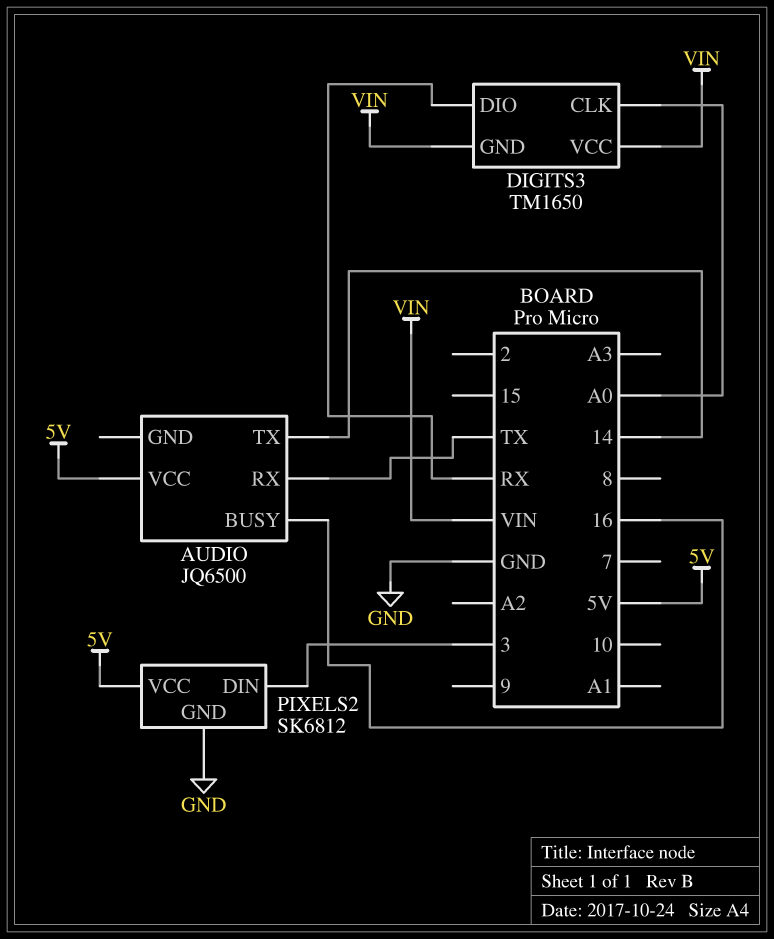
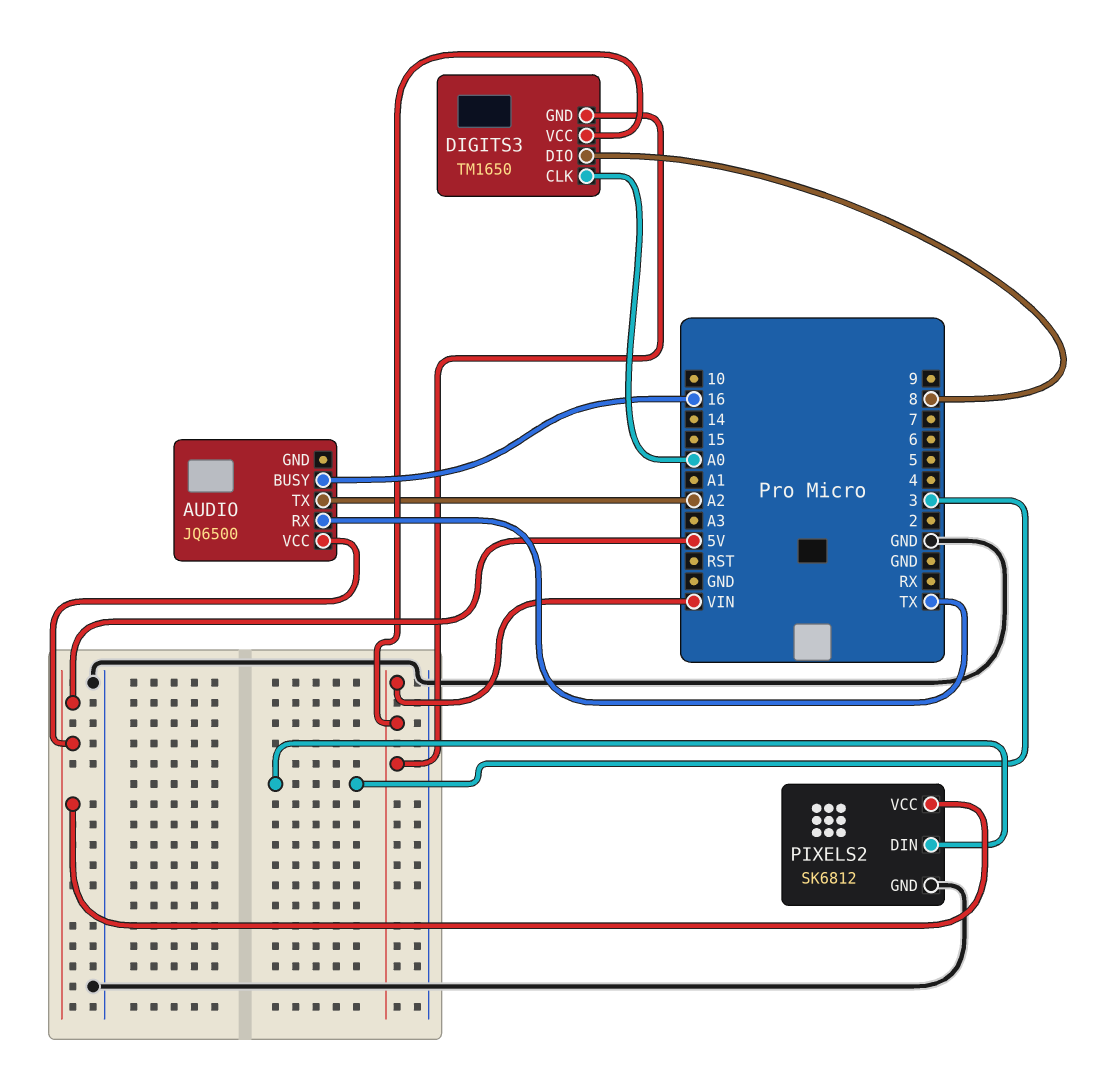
AUDIO pin TX: 14 -> A2
DIGITS3 pin DIO: RX -> 8

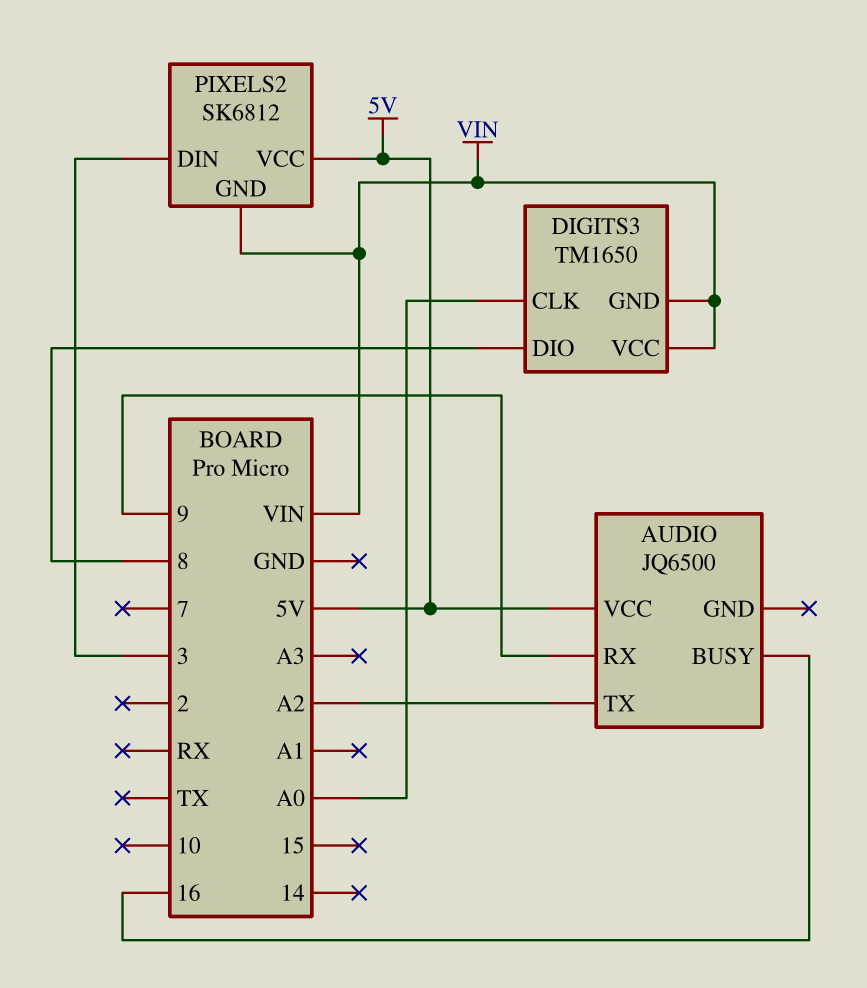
AUDIO pin RX: TX -> 9
PIXELS2 pin GND: GND -> VIN

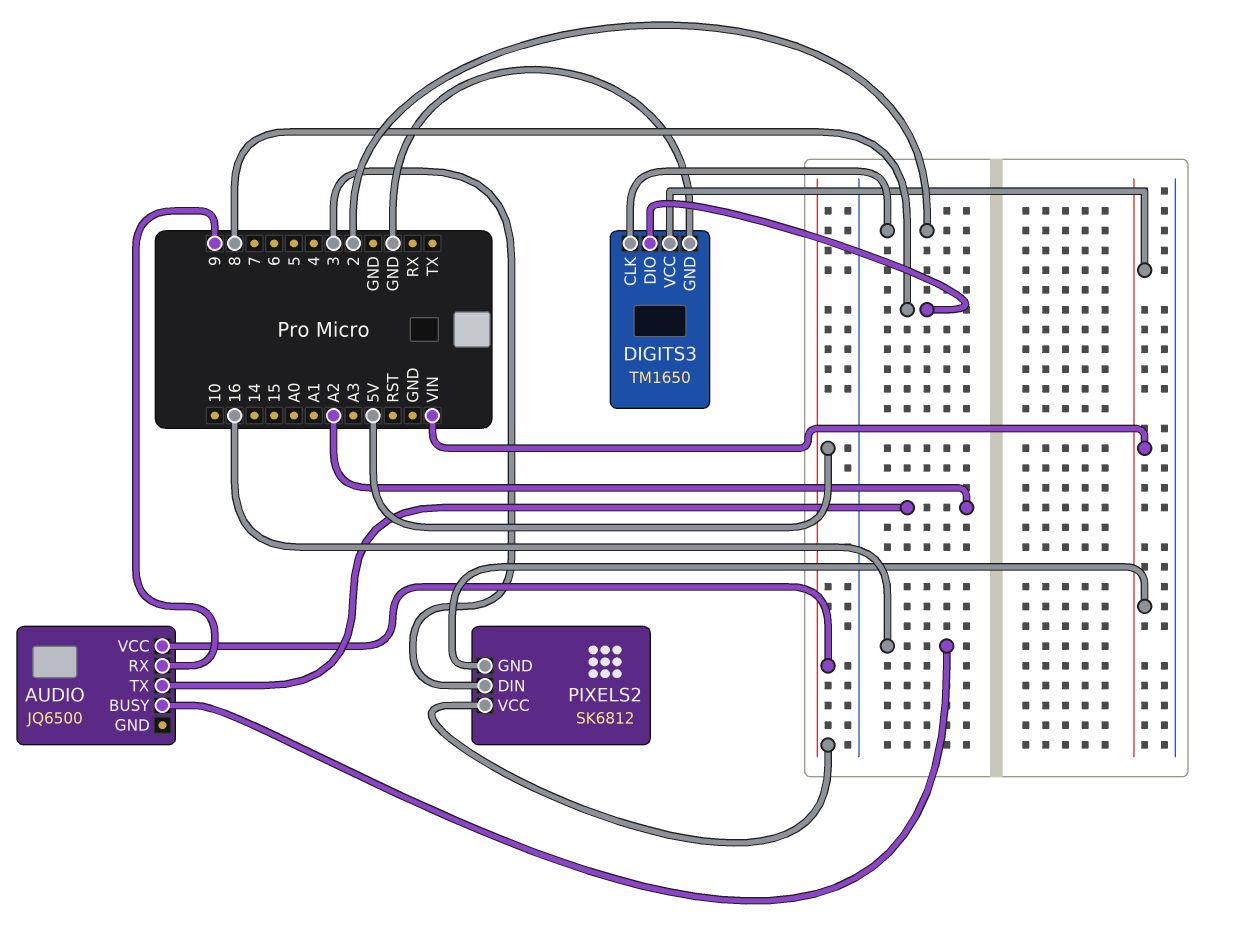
DIGITS3 pin CLK: A0 -> 2
DIGITS3 pin GND: VIN -> GND

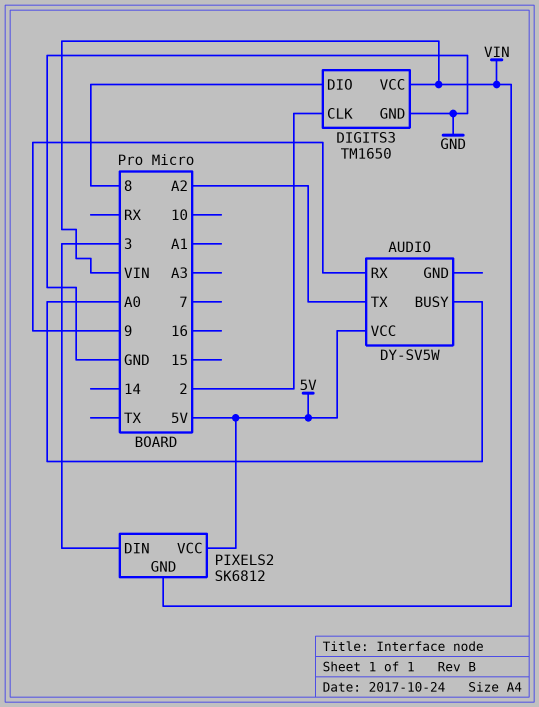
AUDIO: JQ6500 -> DY-SV5W
AUDIO pin BUSY: 16 -> A0

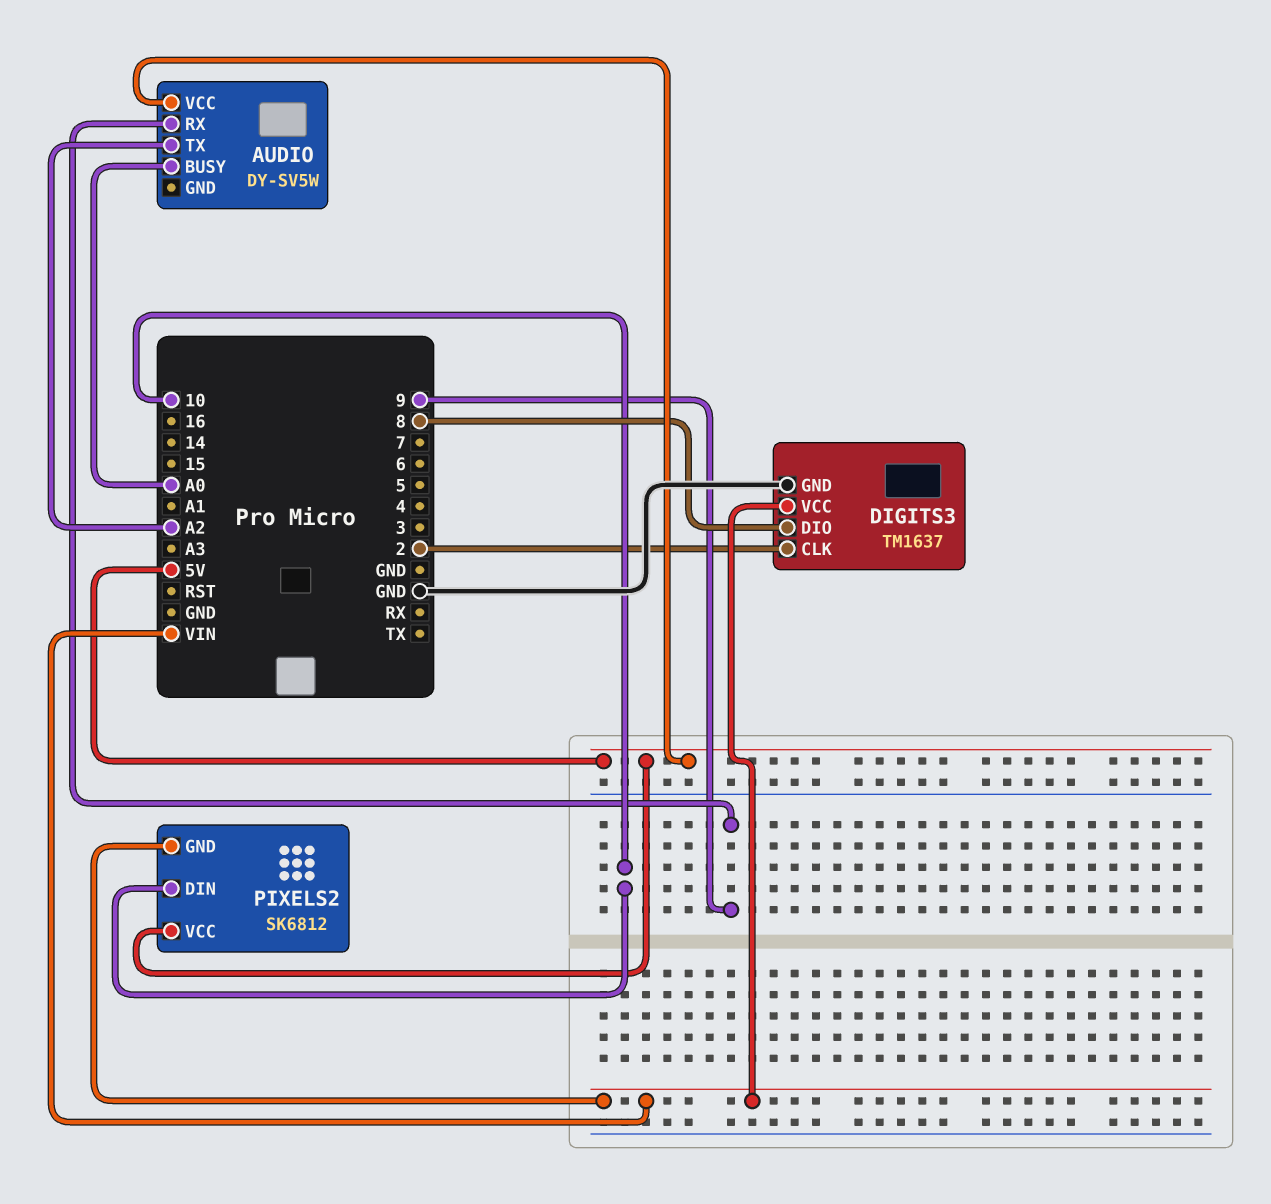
DIGITS3: TM1650 -> TM1637
PIXELS2 pin DIN: 3 -> 10

